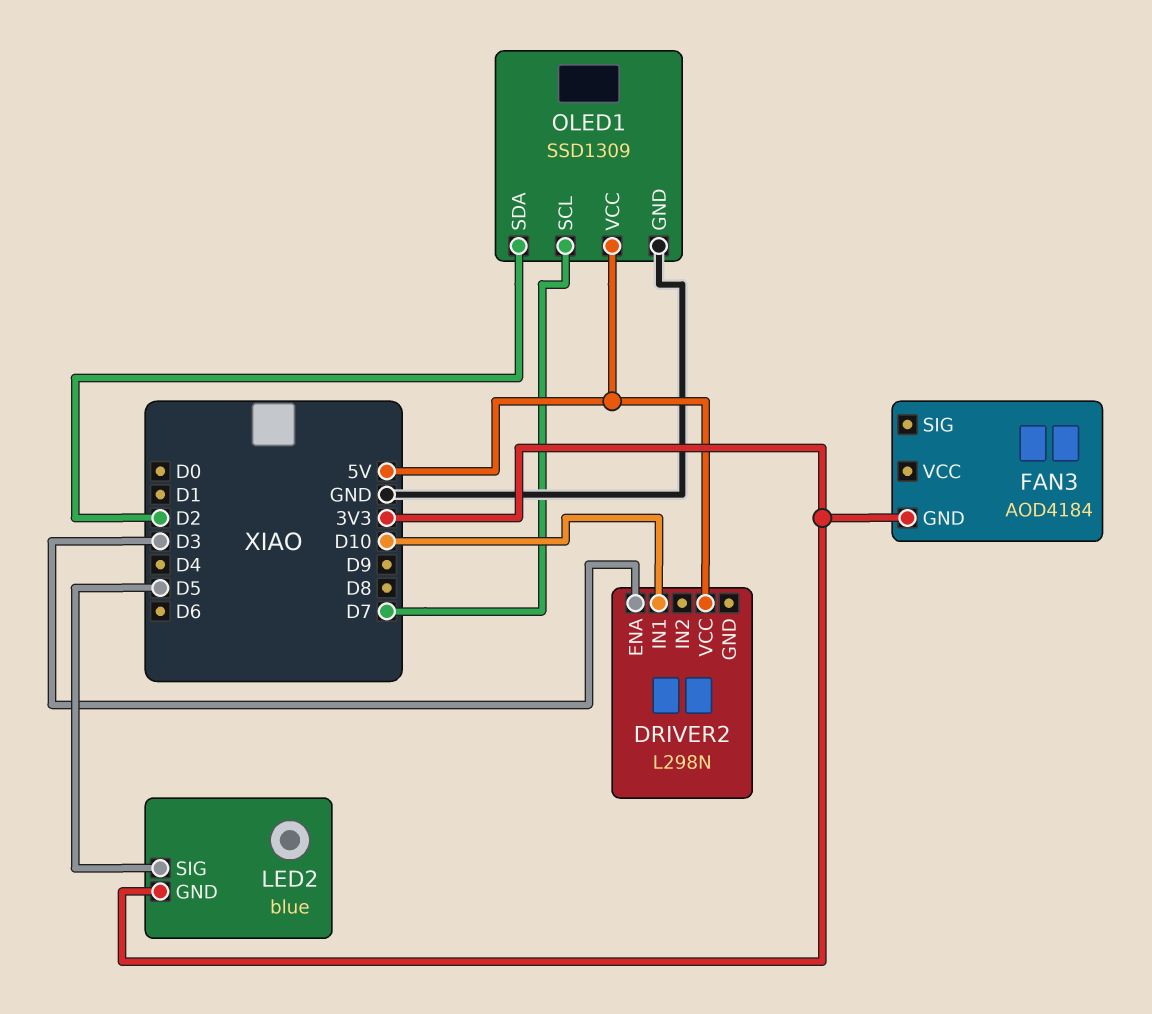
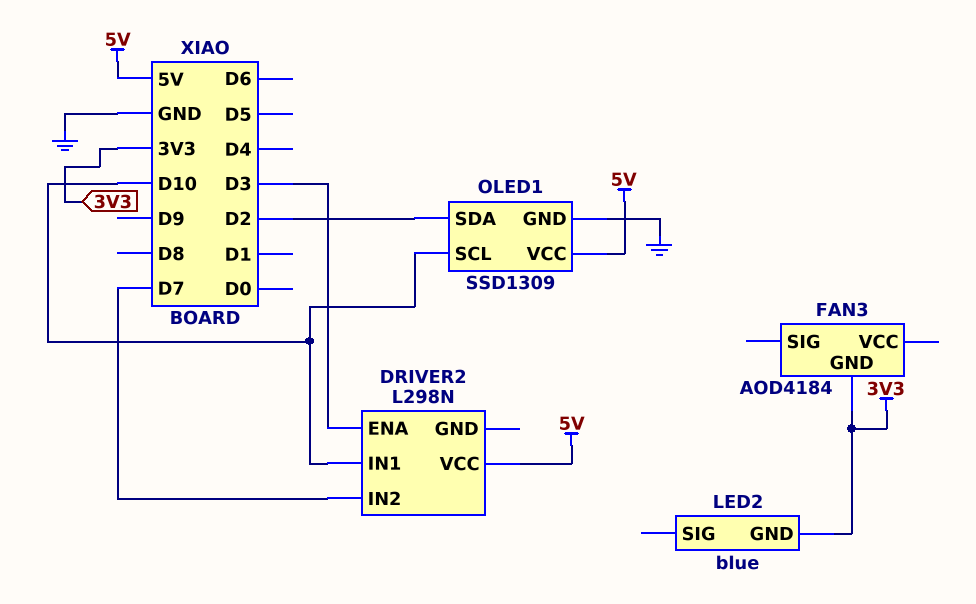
DRIVER2 pin IN2: none -> D7
LED2 pin SIG: D5 -> none
OLED1 pin SCL: D7 -> D10

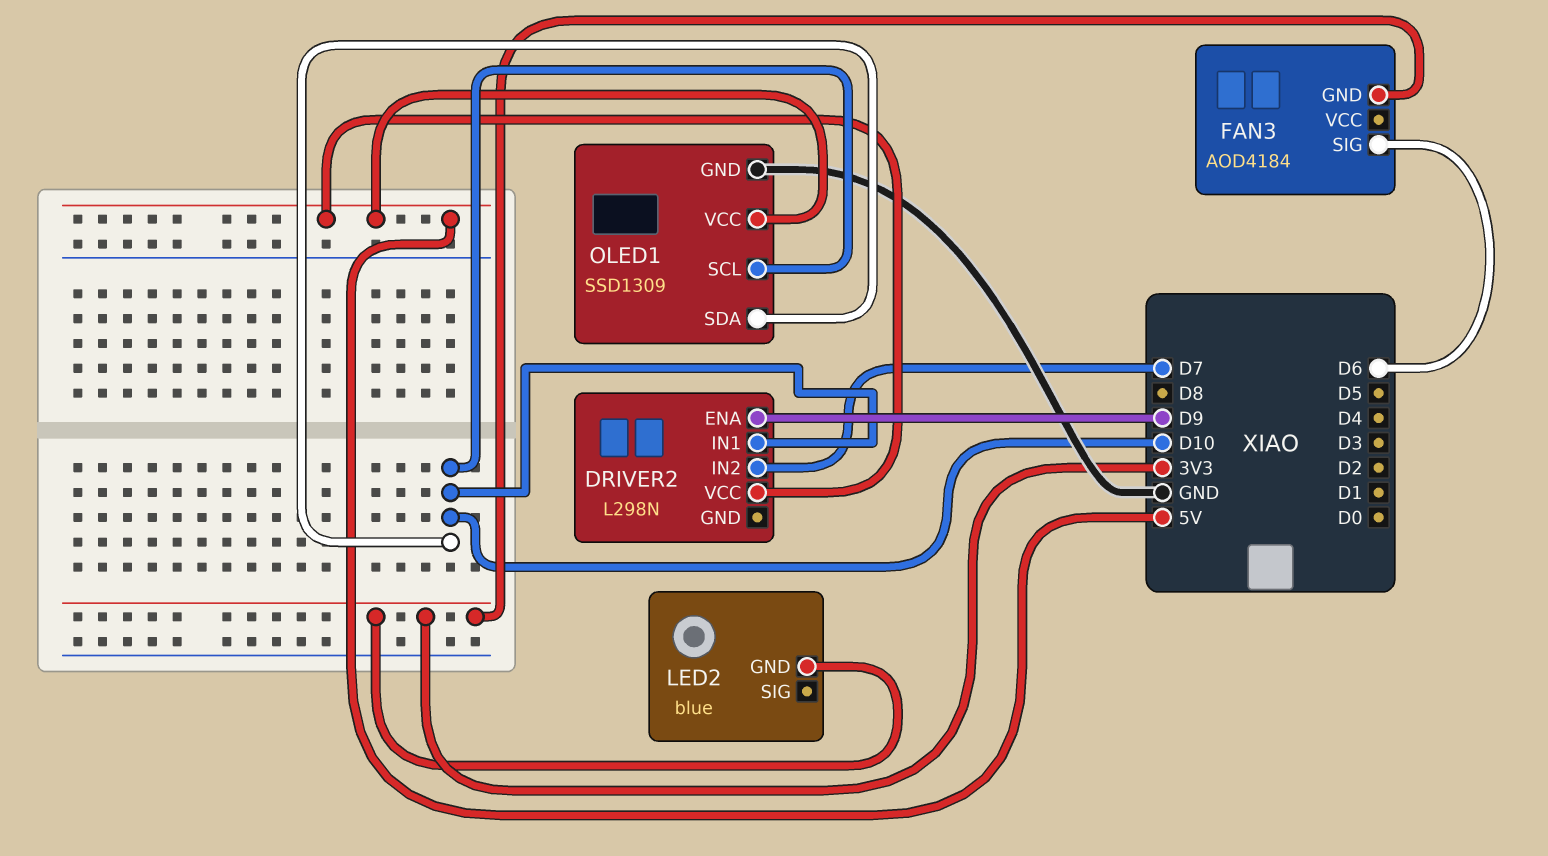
DRIVER2 pin ENA: D3 -> D9
FAN3 pin SIG: none -> D6
OLED1 pin SDA: D2 -> D10

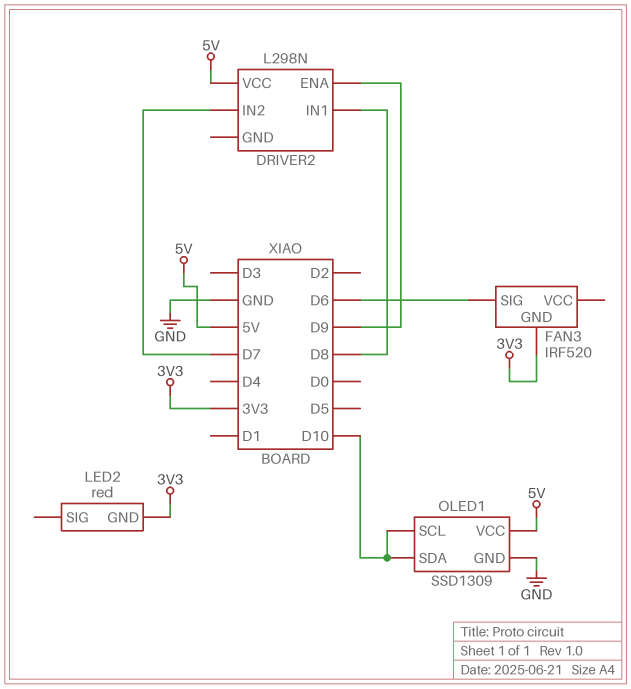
DRIVER2 pin IN1: D10 -> D8
FAN3: AOD4184 -> IRF520
LED2: blue -> red

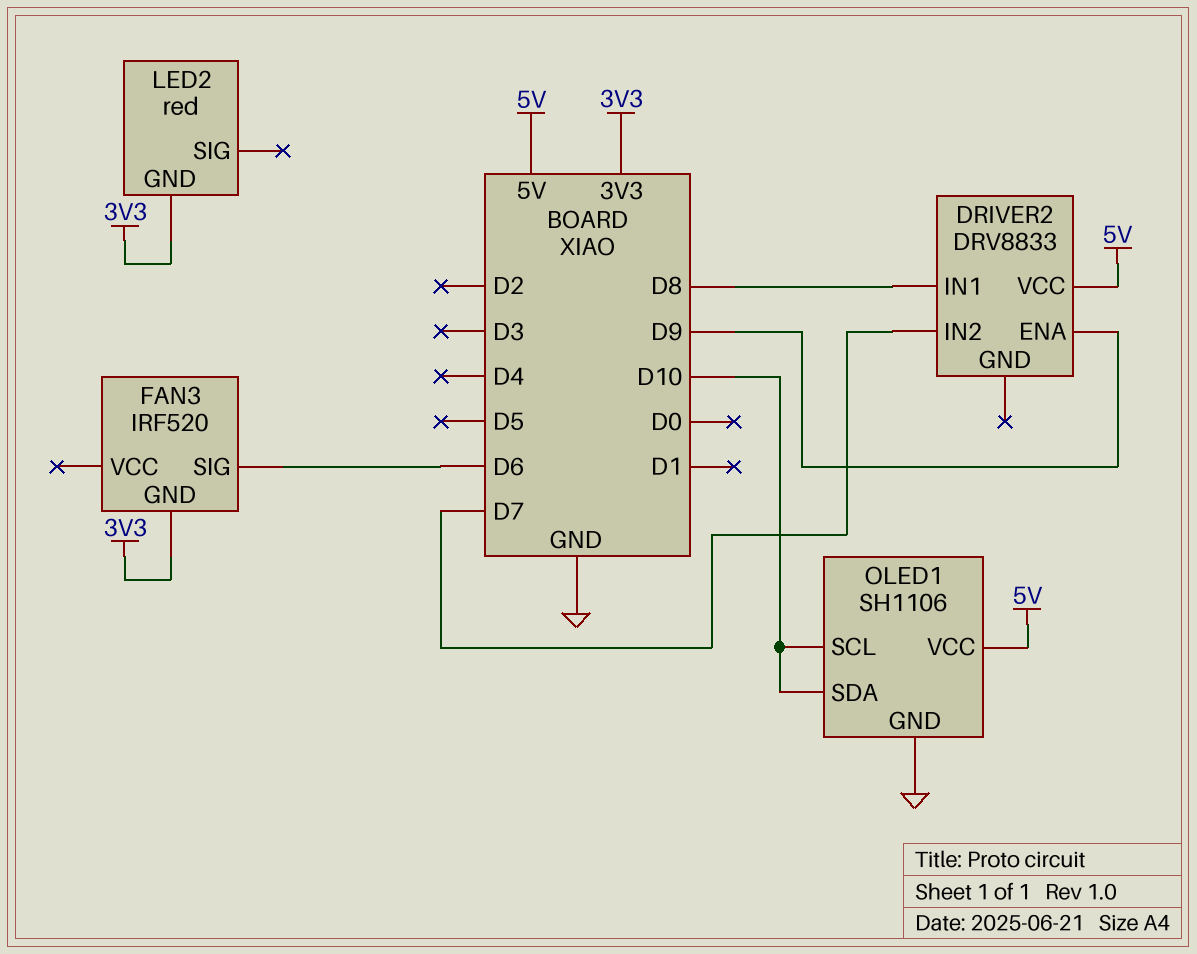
DRIVER2: L298N -> DRV8833
OLED1: SSD1309 -> SH1106

